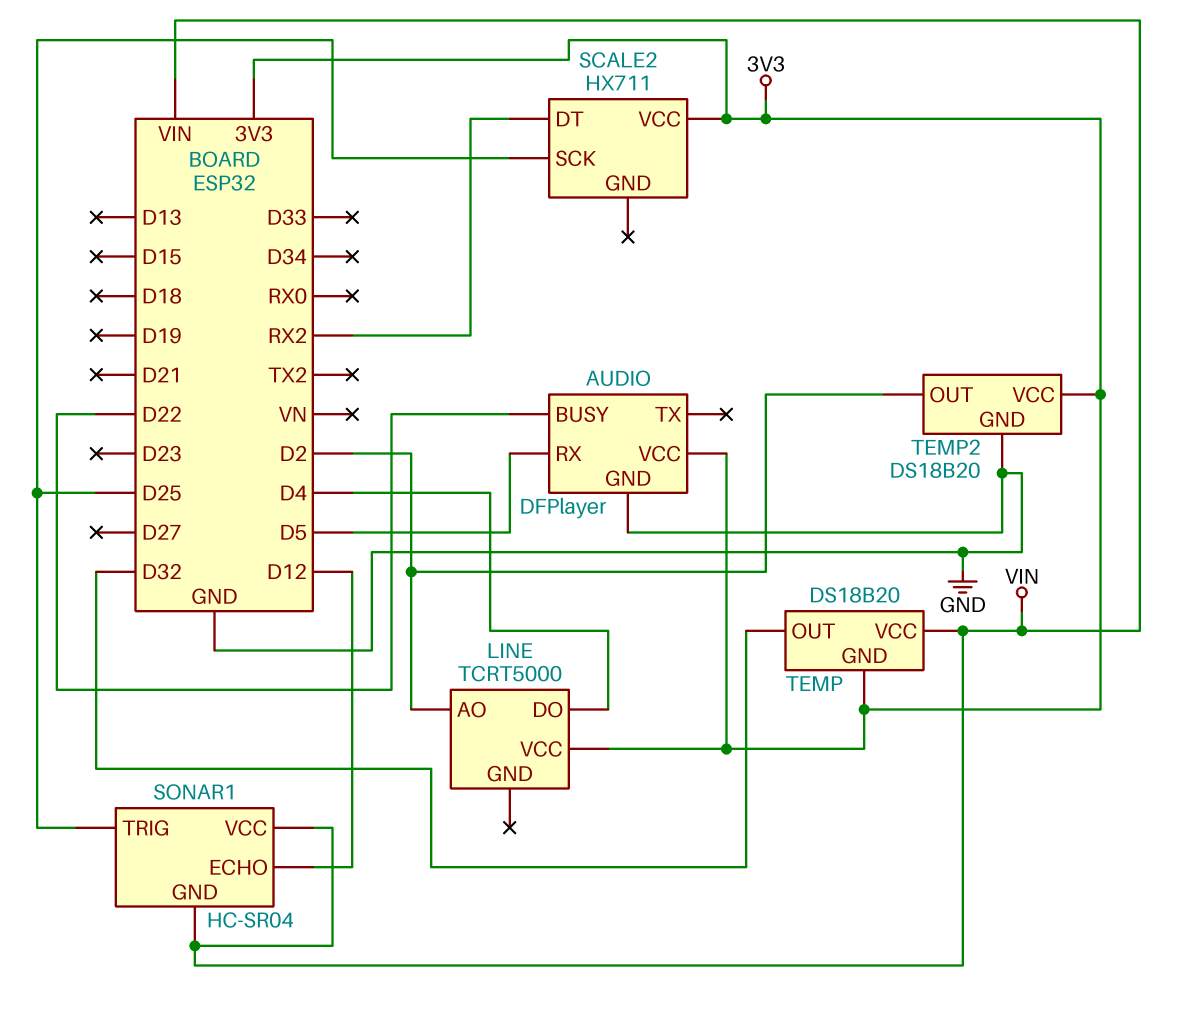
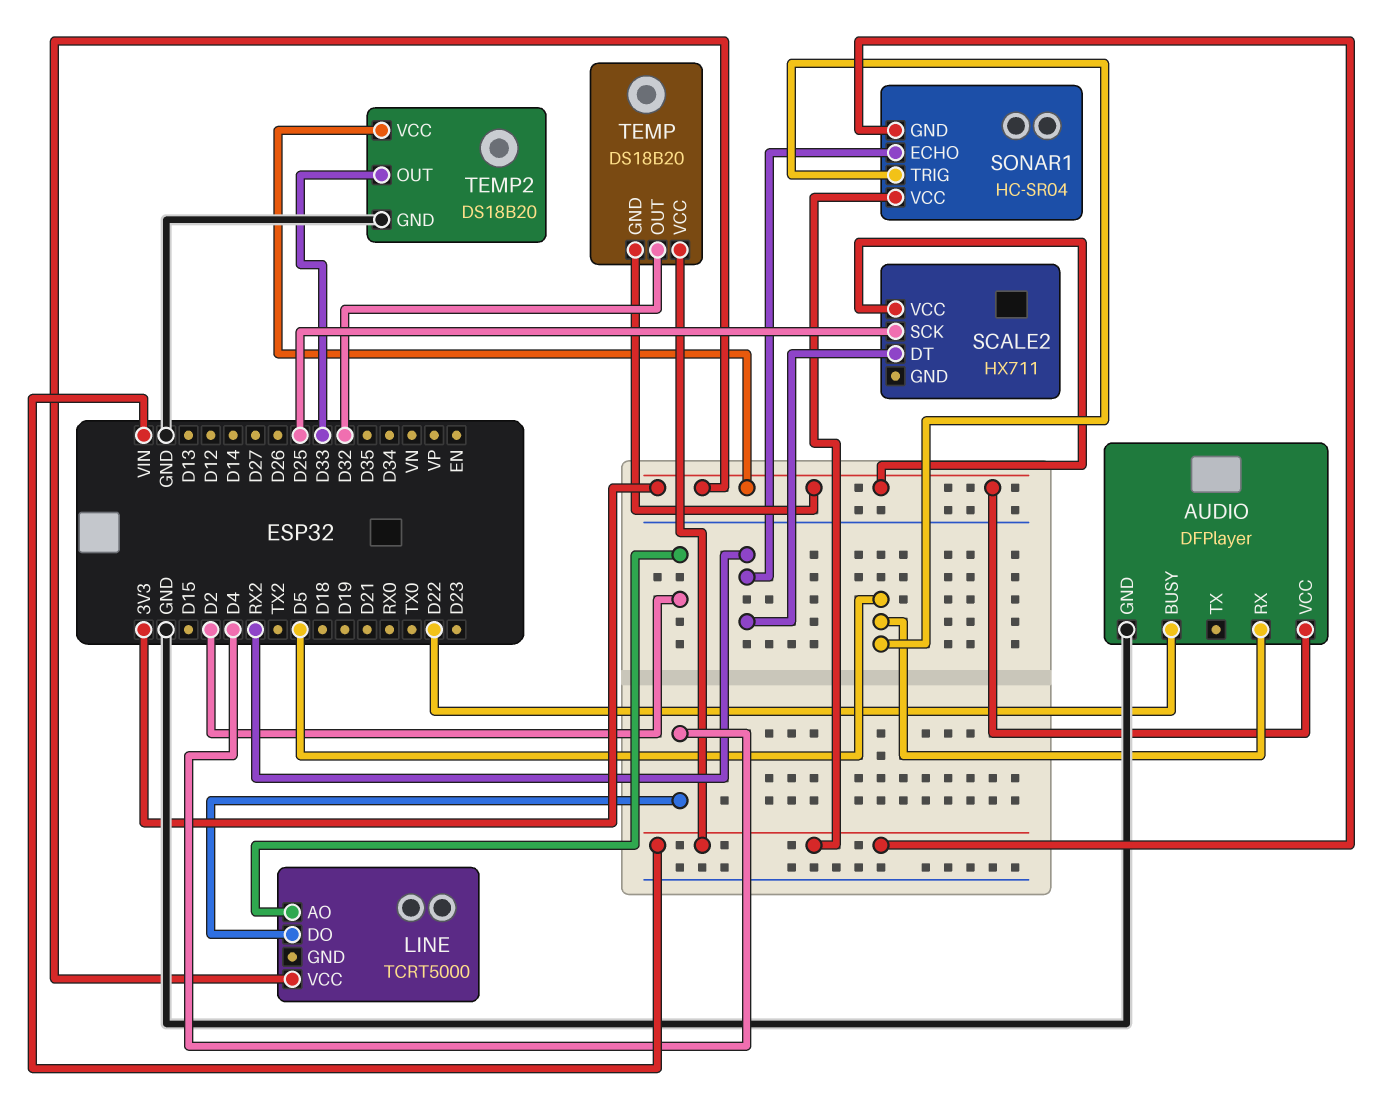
SONAR1 pin ECHO: D12 -> RX2
SONAR1 pin TRIG: D25 -> D5
TEMP2 pin OUT: D2 -> D33

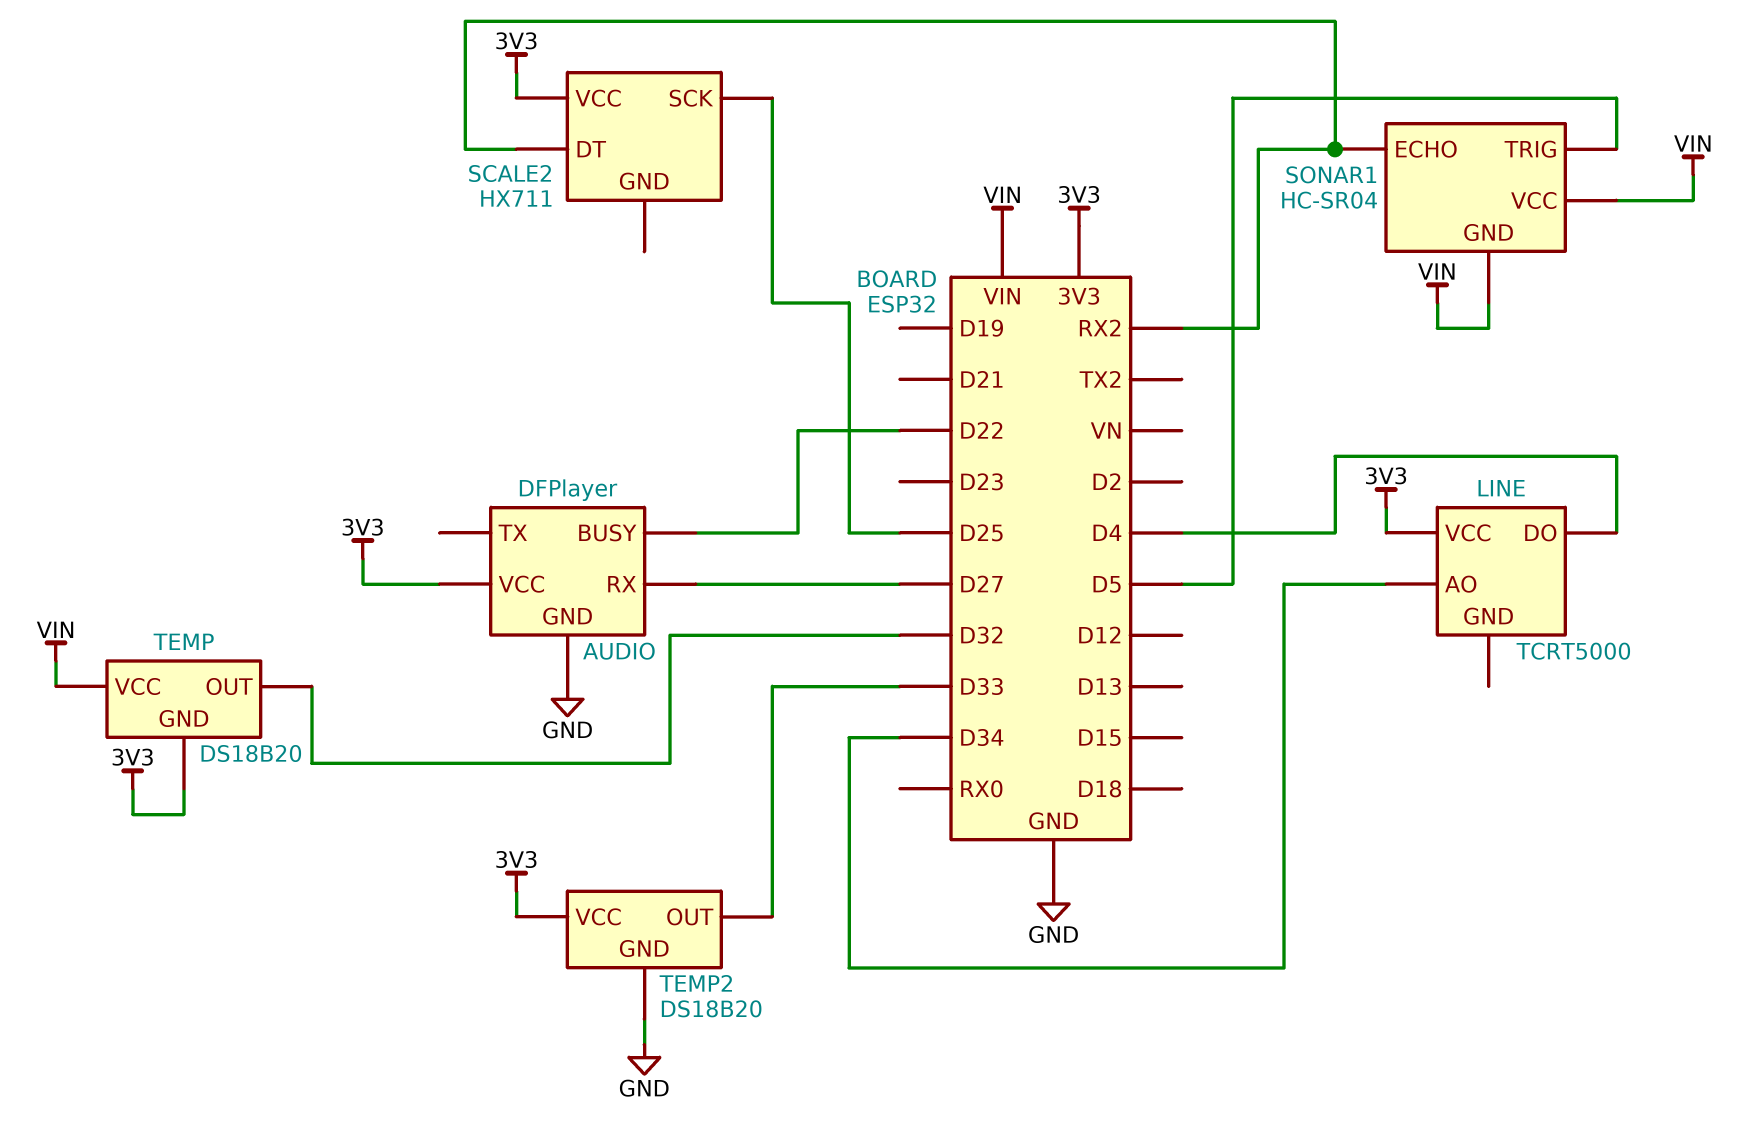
AUDIO pin RX: D5 -> D27
LINE pin AO: D2 -> D34

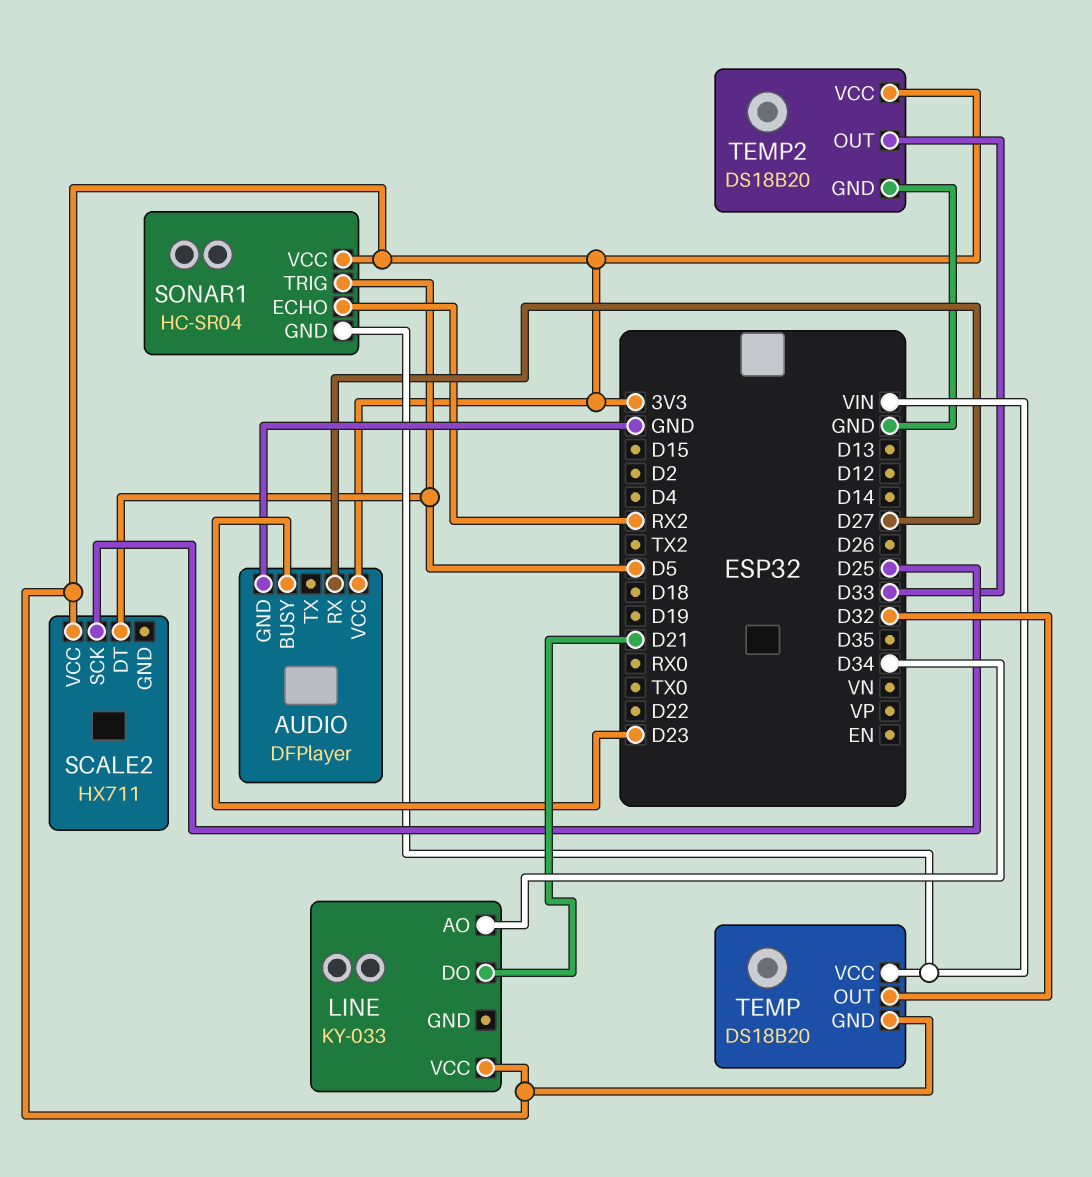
AUDIO pin BUSY: D22 -> D23
LINE: TCRT5000 -> KY-033
LINE pin DO: D4 -> D21
SCALE2 pin DT: RX2 -> D5
SONAR1 pin VCC: VIN -> 3V3

